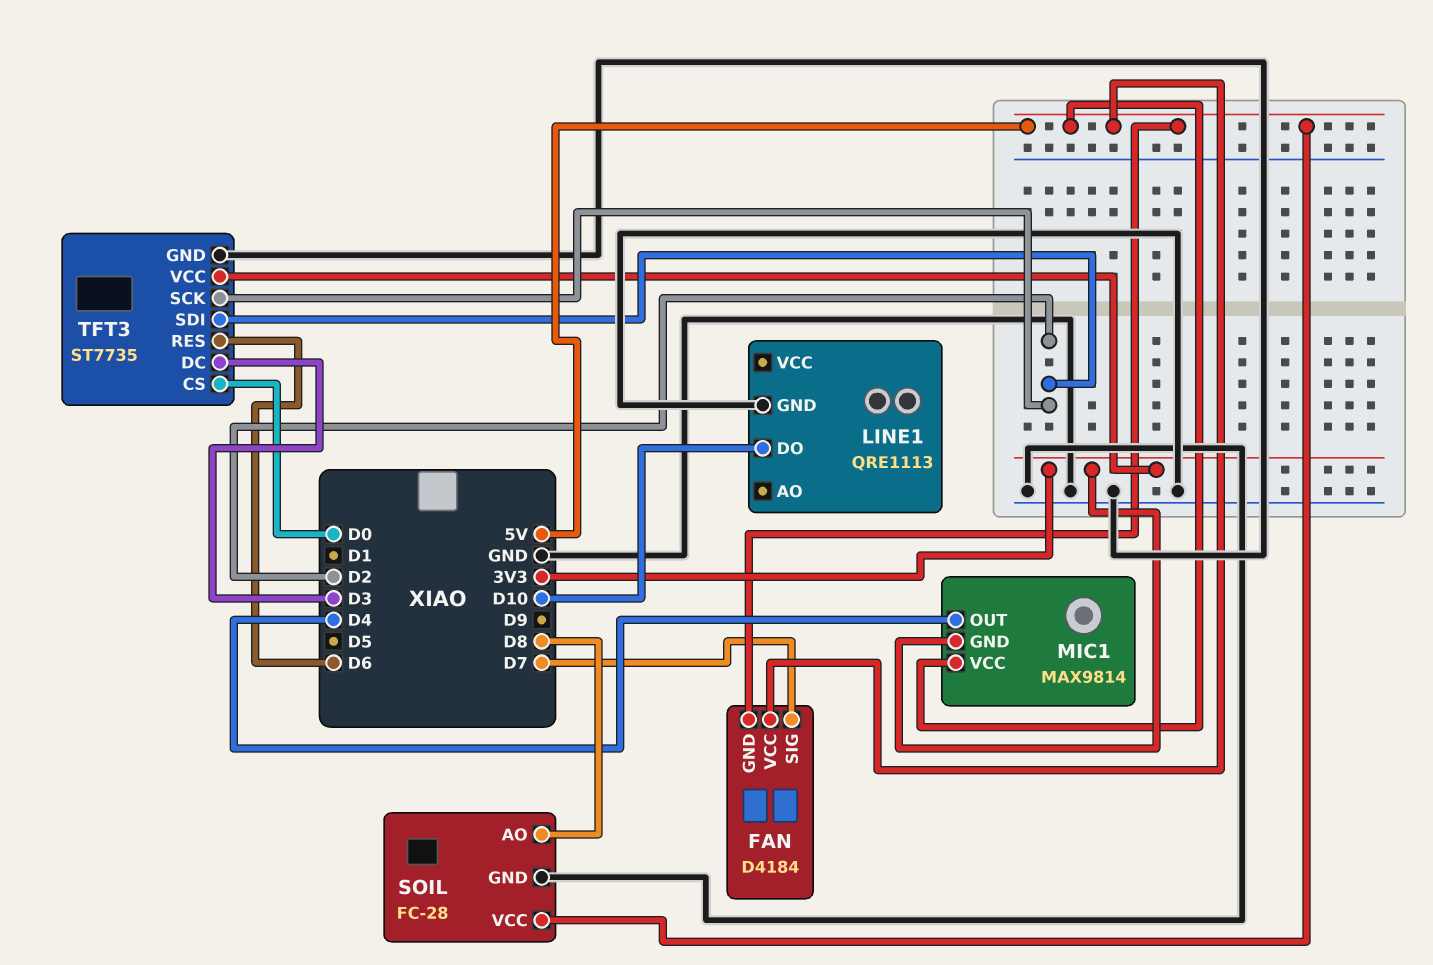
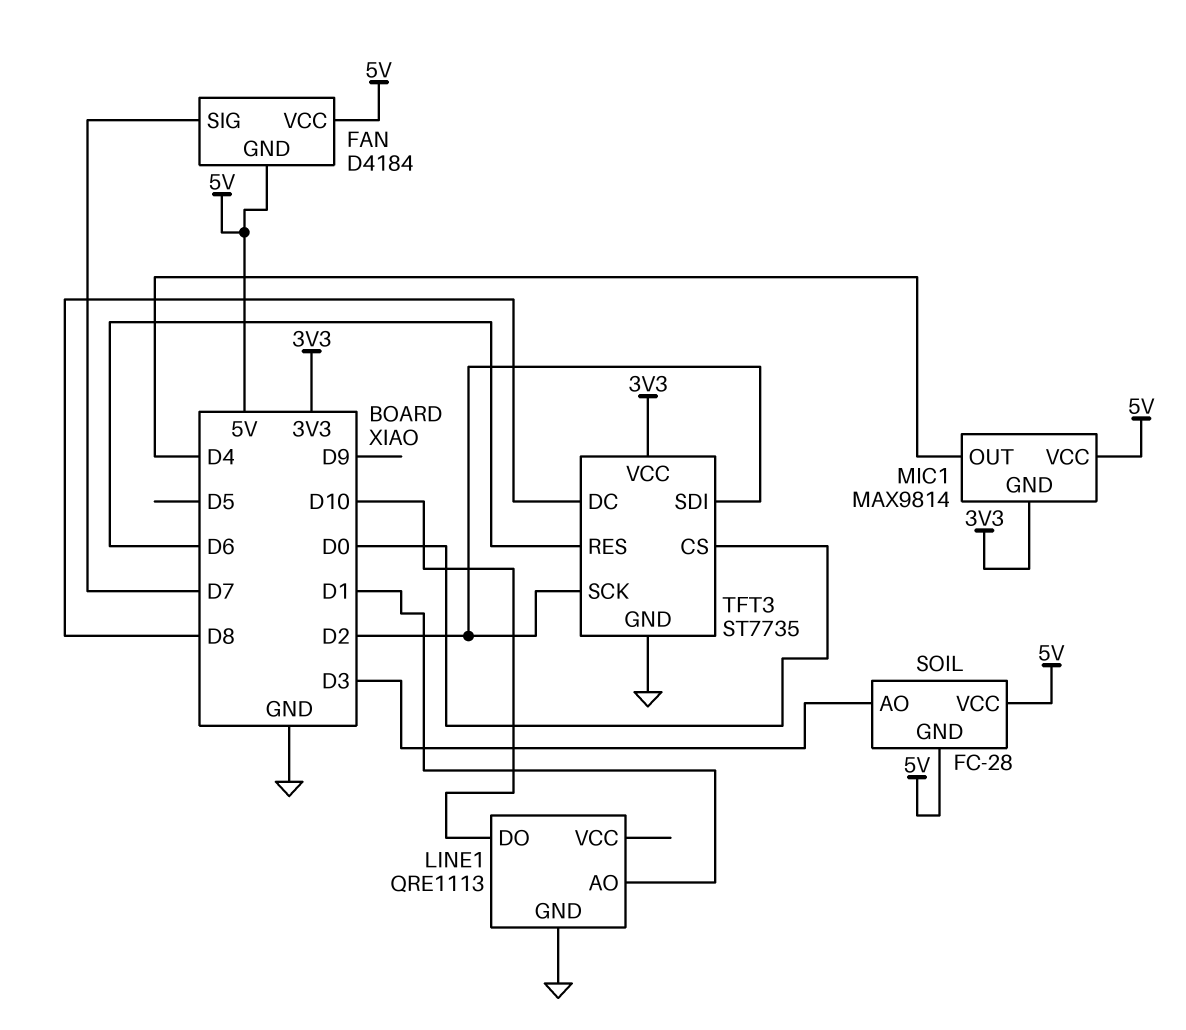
LINE1 pin AO: none -> D1
SOIL pin AO: D8 -> D3
SOIL pin GND: GND -> 5V
TFT3 pin DC: D3 -> D8

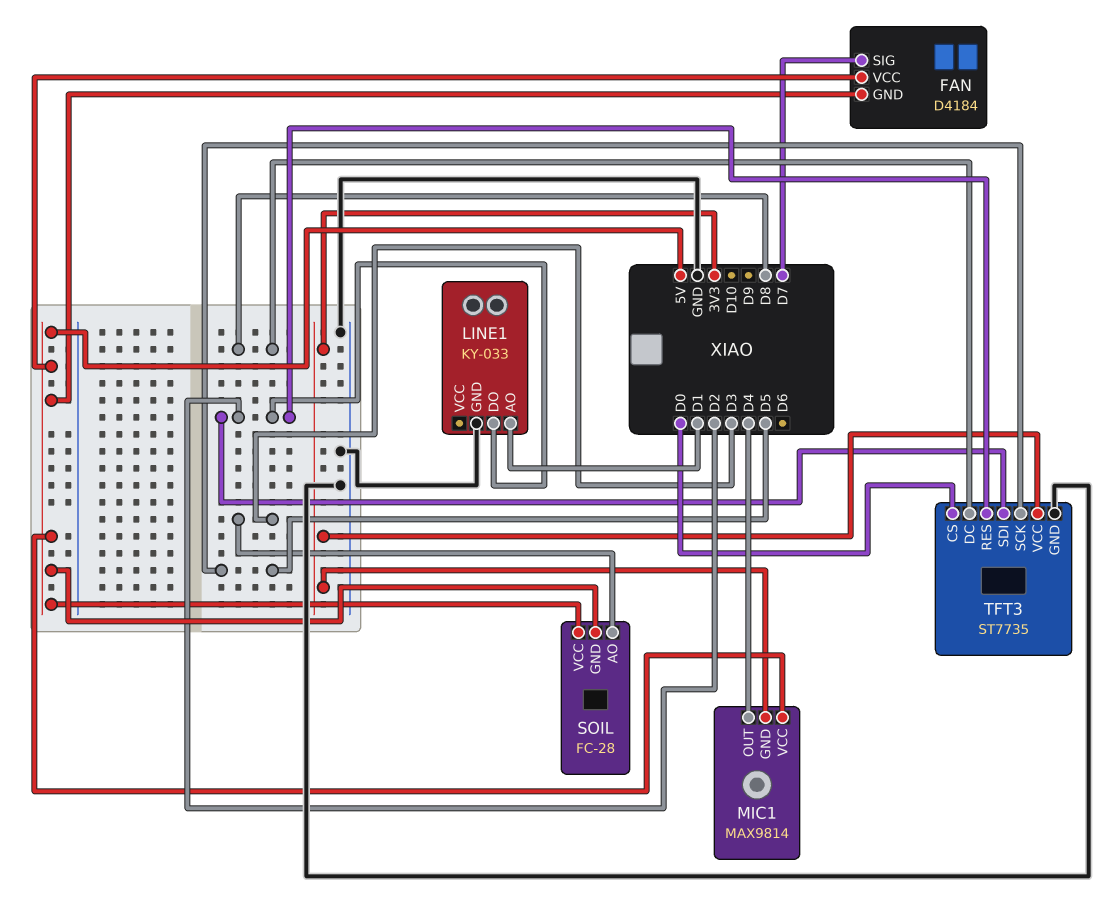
LINE1: QRE1113 -> KY-033
LINE1 pin DO: D10 -> D2
TFT3 pin RES: D6 -> D2
TFT3 pin SCK: D2 -> D5

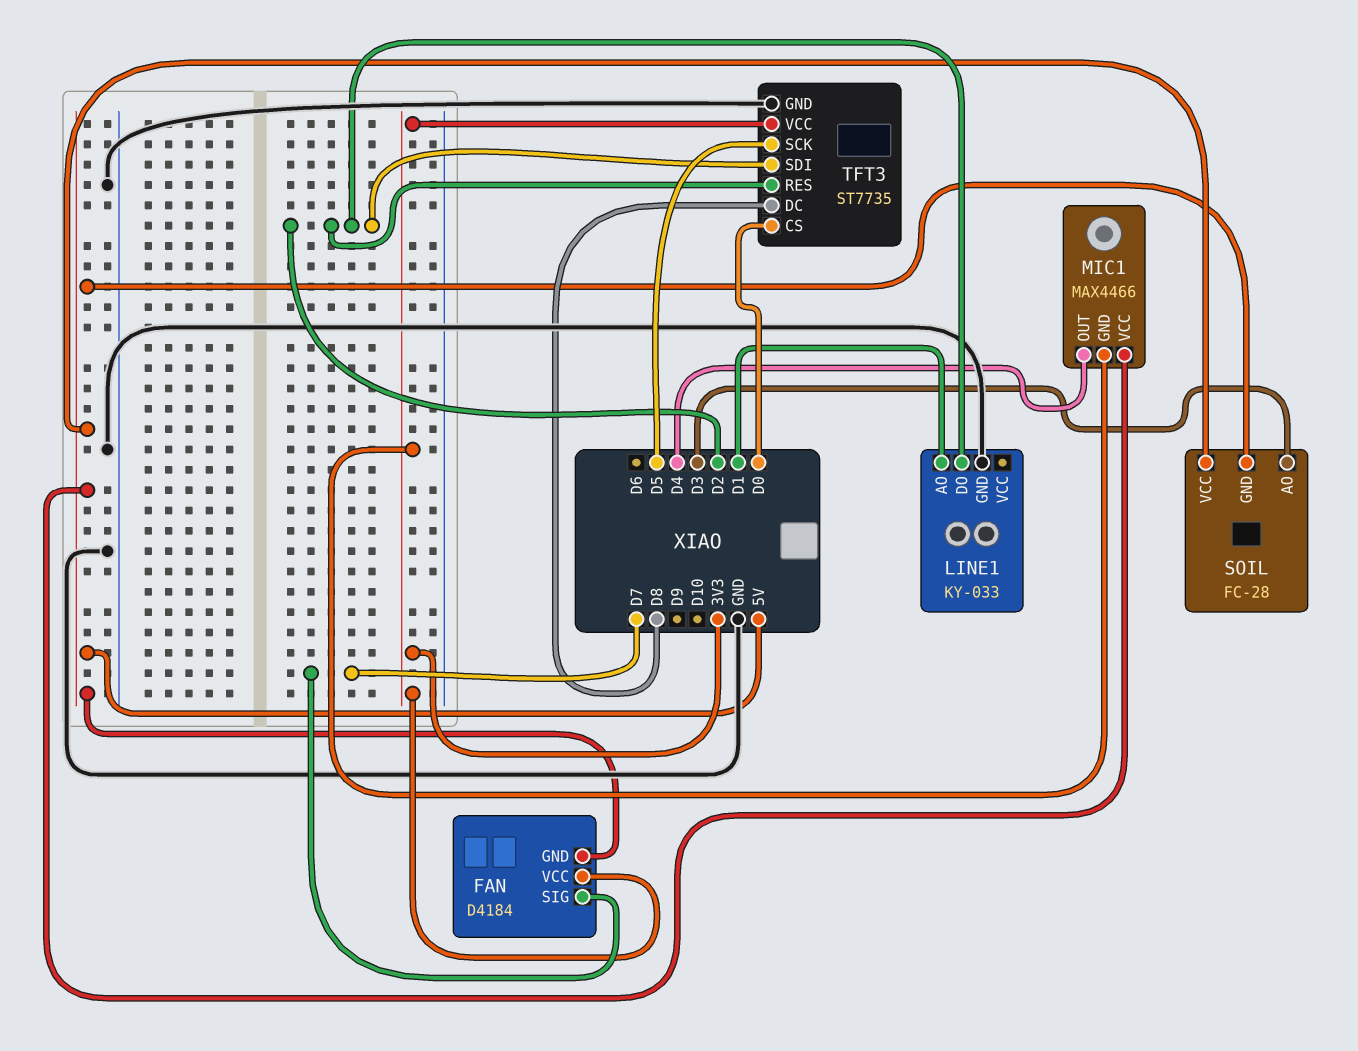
FAN pin VCC: 5V -> 3V3
MIC1: MAX9814 -> MAX4466

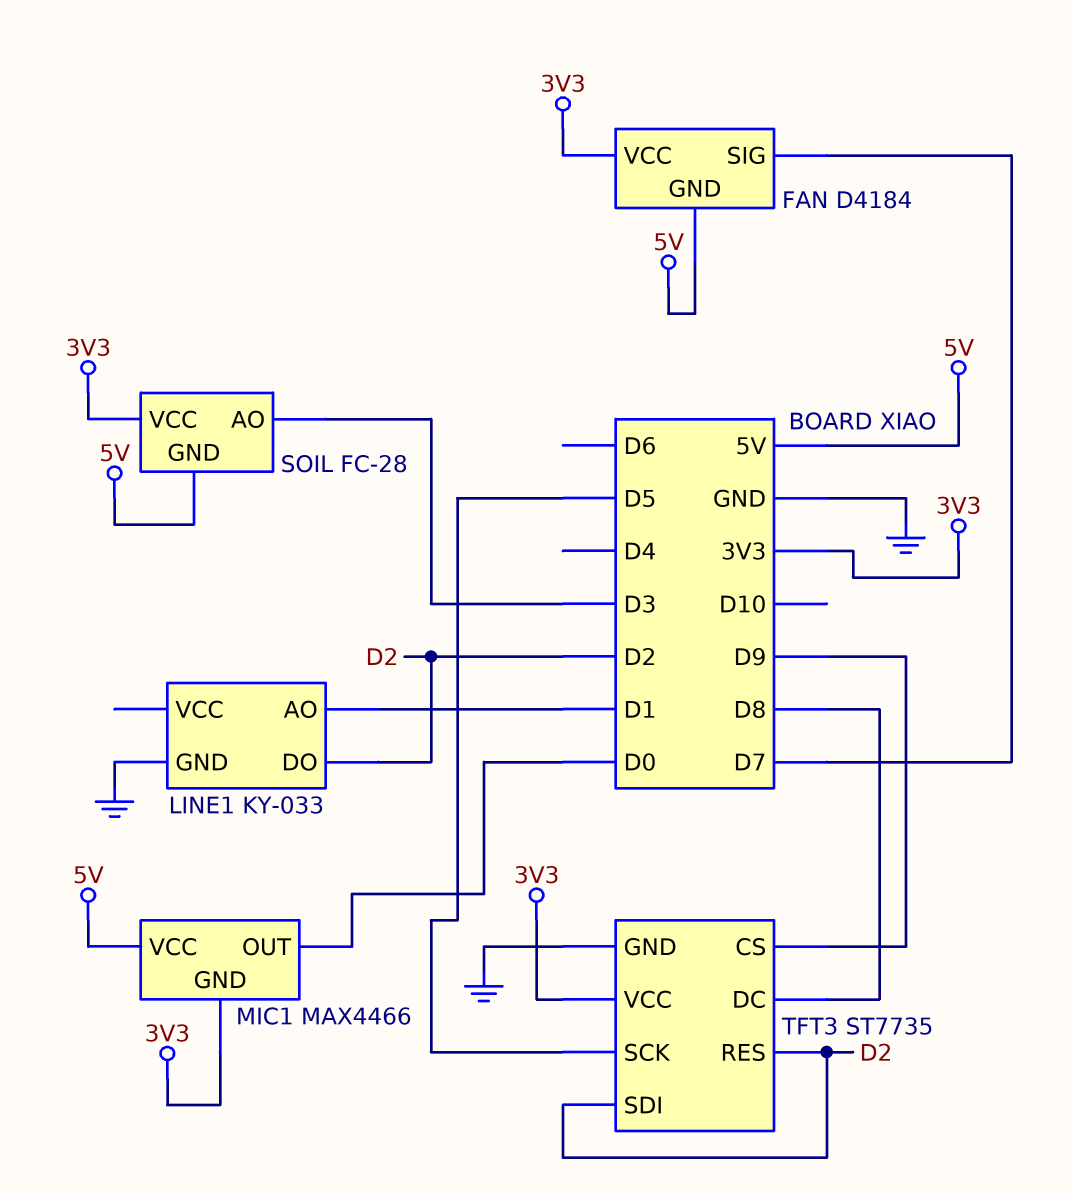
MIC1 pin OUT: D4 -> D0
SOIL pin VCC: 5V -> 3V3
TFT3 pin CS: D0 -> D9

